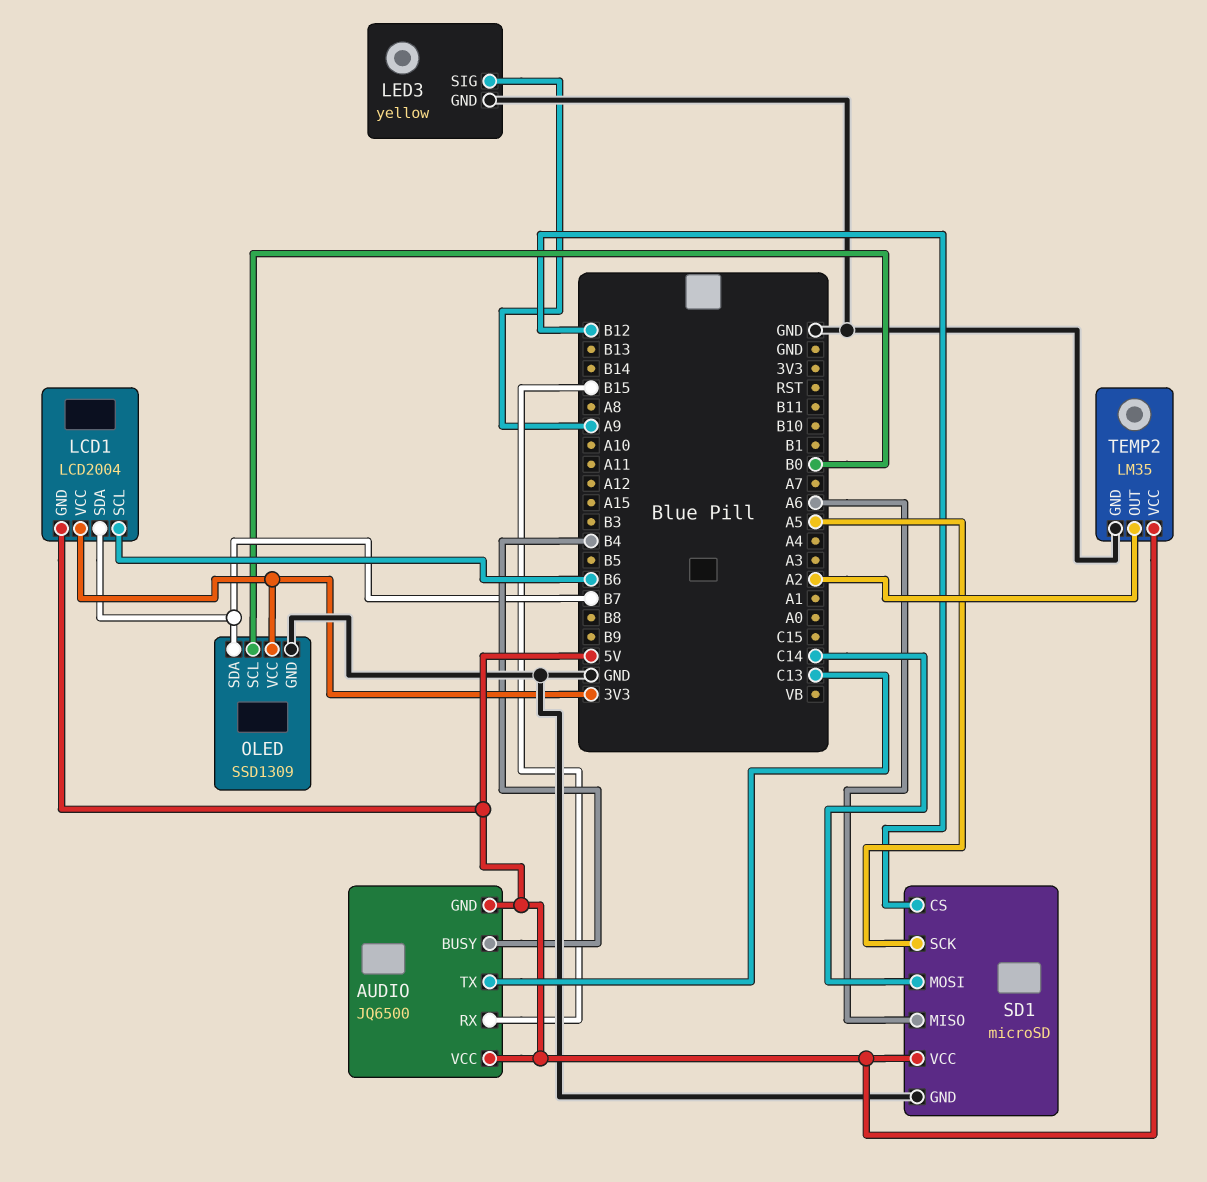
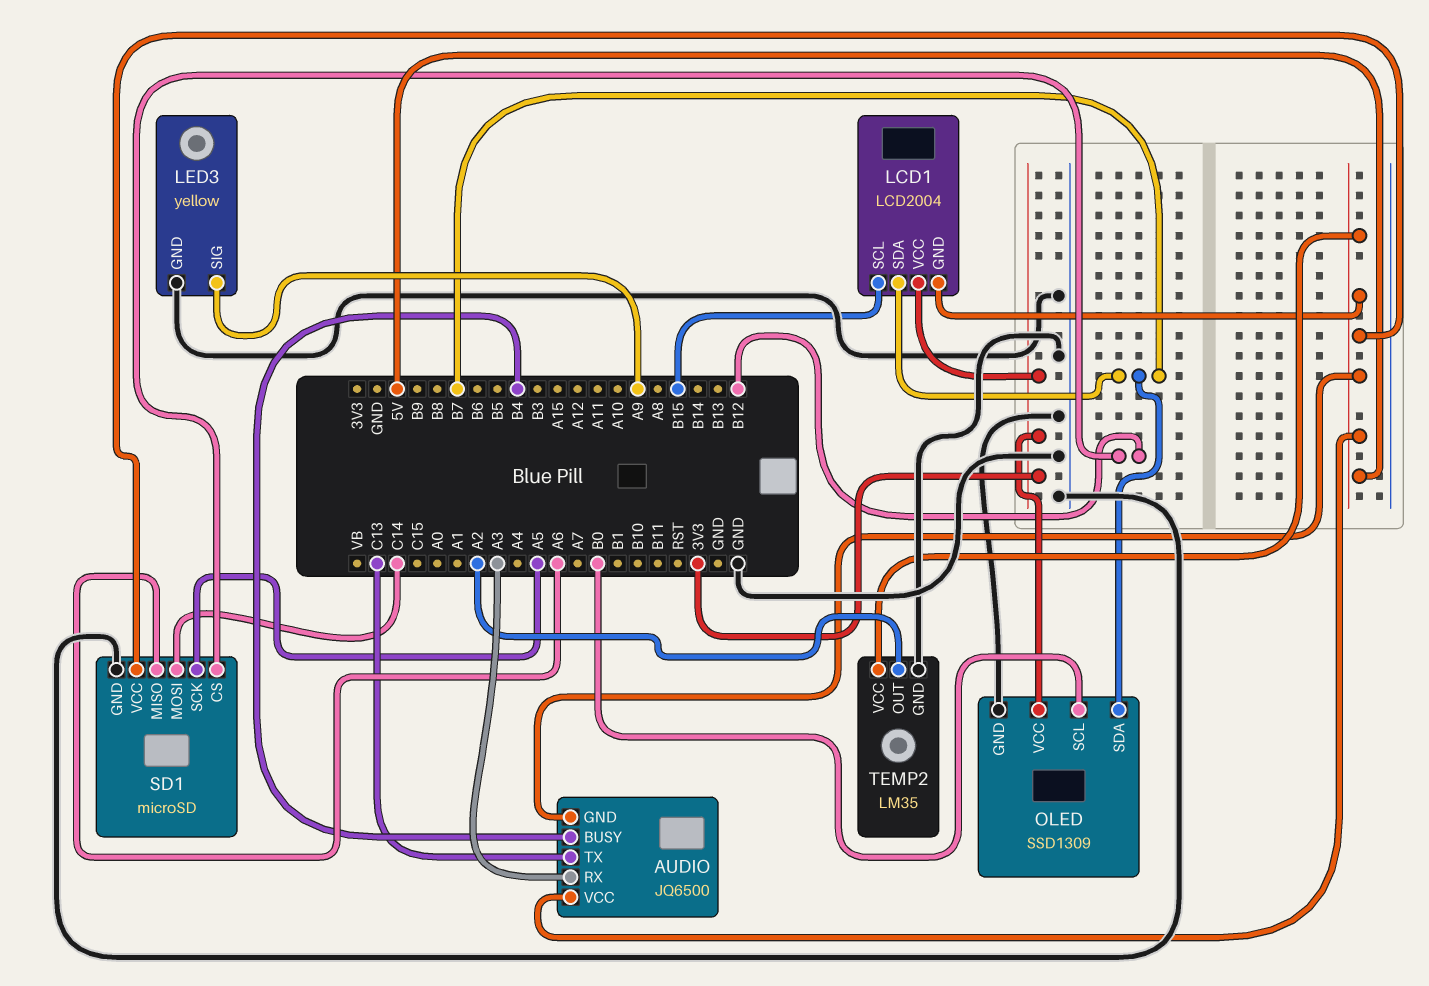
AUDIO pin RX: B15 -> A3
LCD1 pin SCL: B6 -> B15

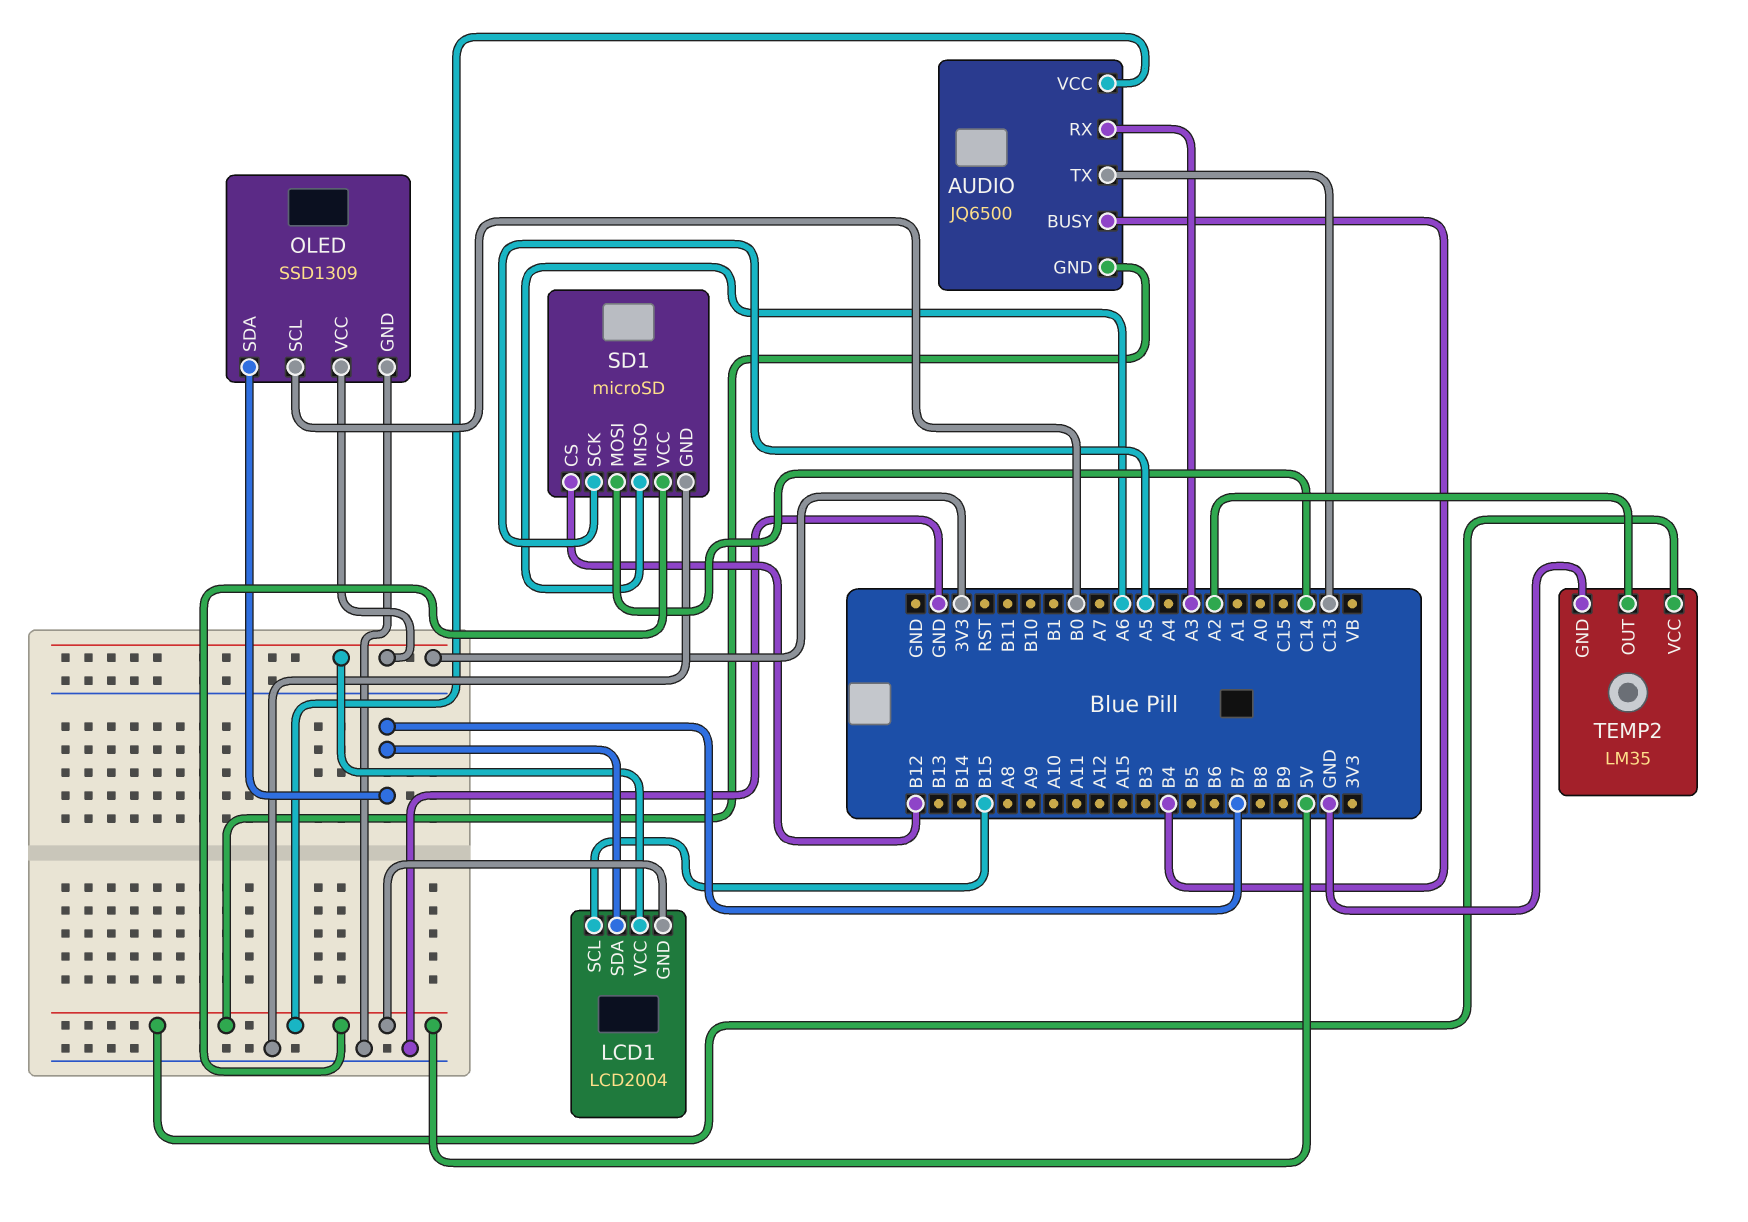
LED3: yellow -> none
LED3 pin GND: GND -> none
LED3 pin SIG: A9 -> none

